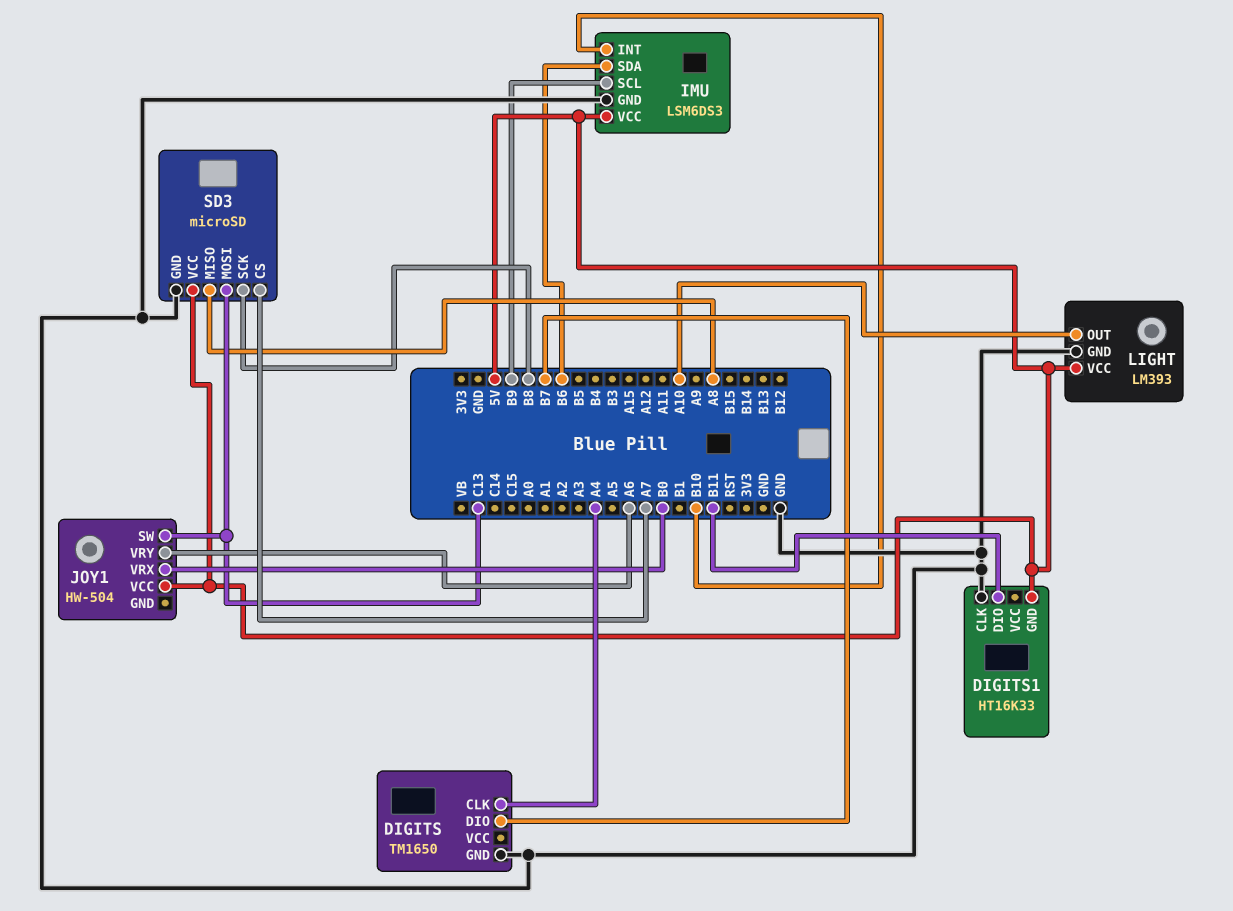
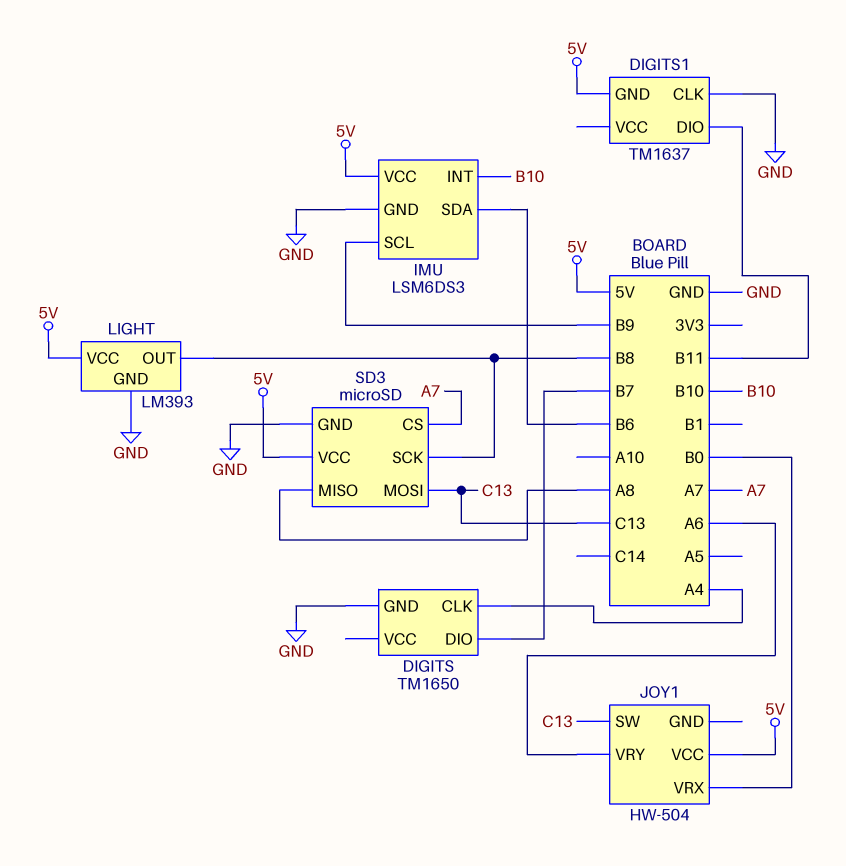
DIGITS1: HT16K33 -> TM1637
LIGHT pin OUT: A10 -> B8

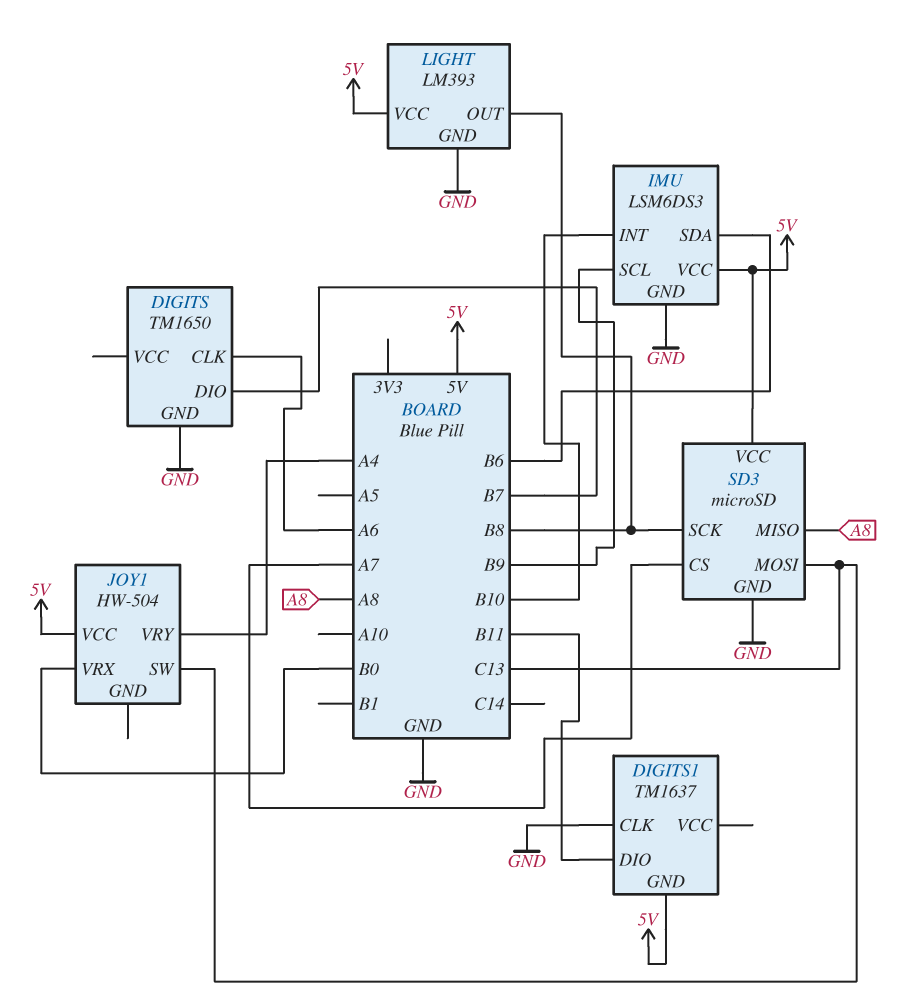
DIGITS pin CLK: A4 -> A6
JOY1 pin VRY: A6 -> A4

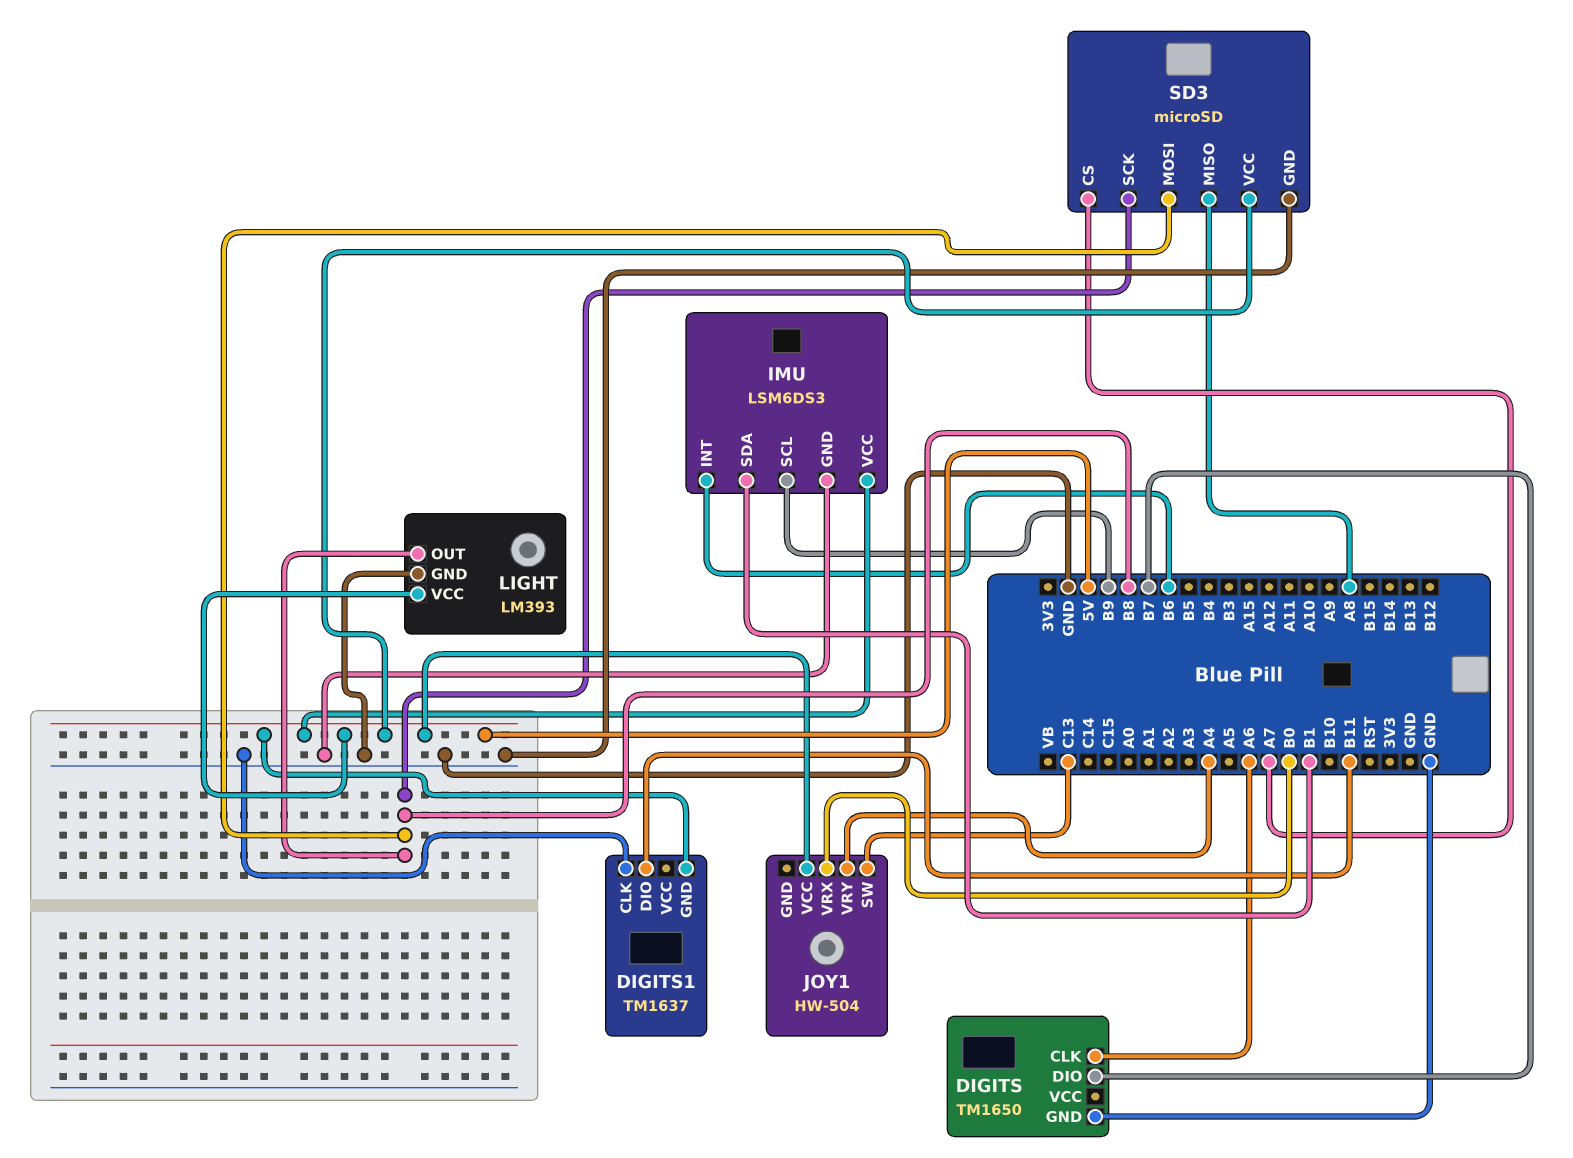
IMU pin INT: B10 -> B6
IMU pin SDA: B6 -> B1
SD3 pin MOSI: C13 -> B8

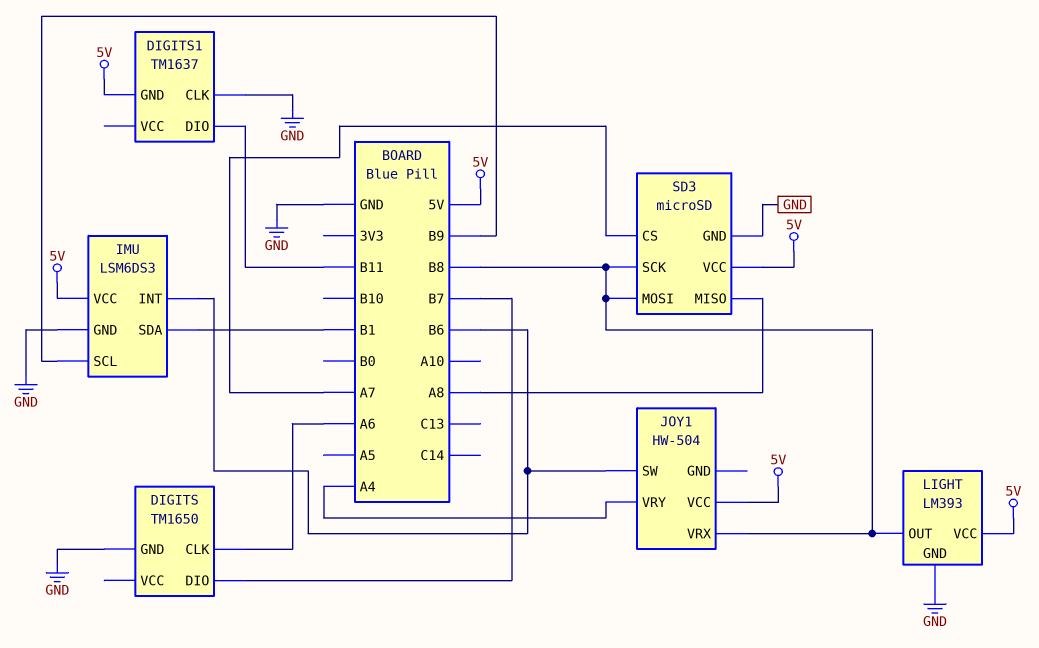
JOY1 pin SW: C13 -> B6
JOY1 pin VRX: B0 -> B8

